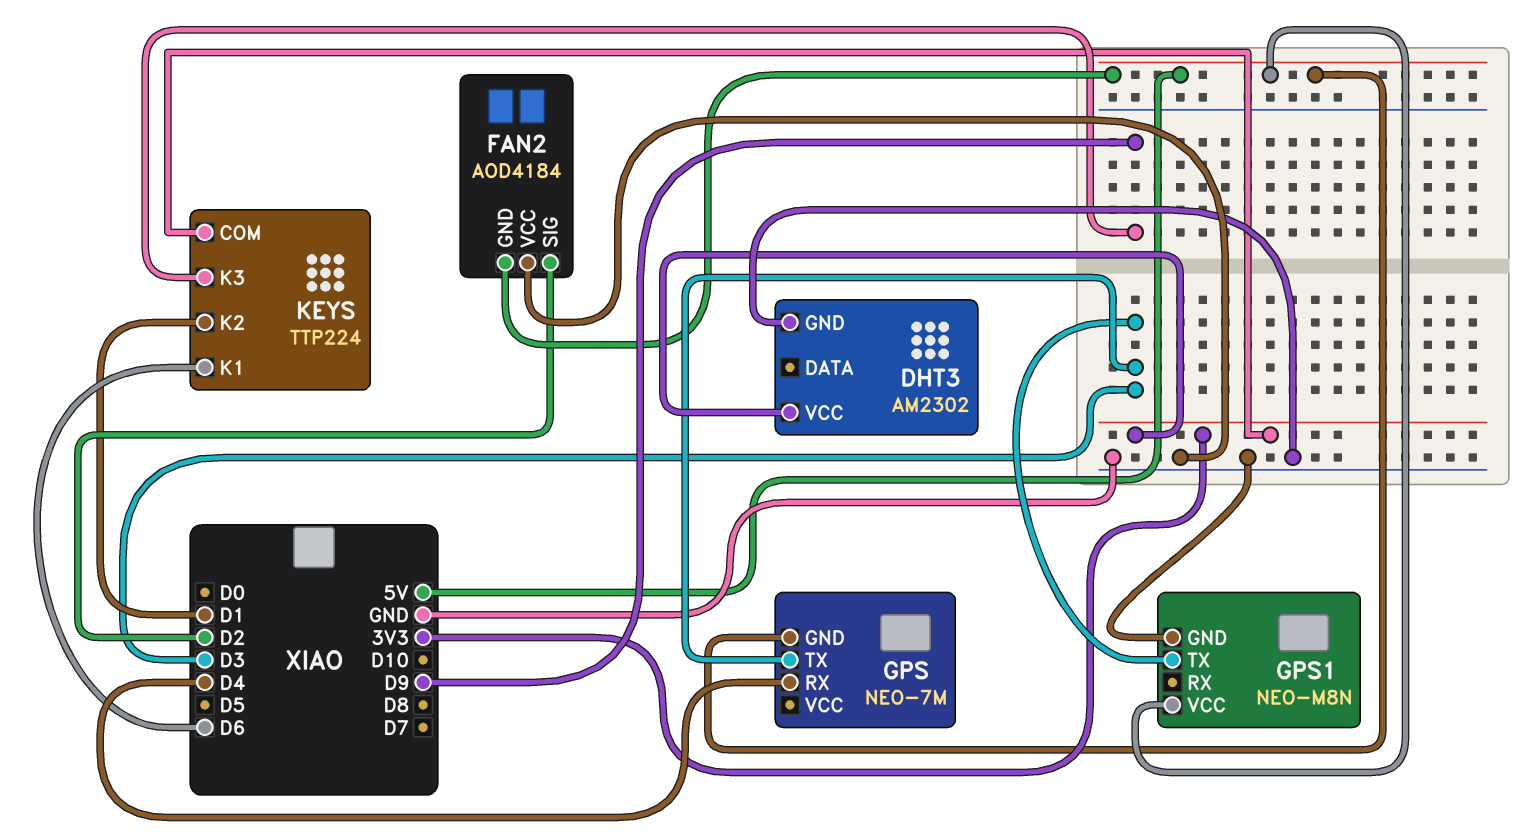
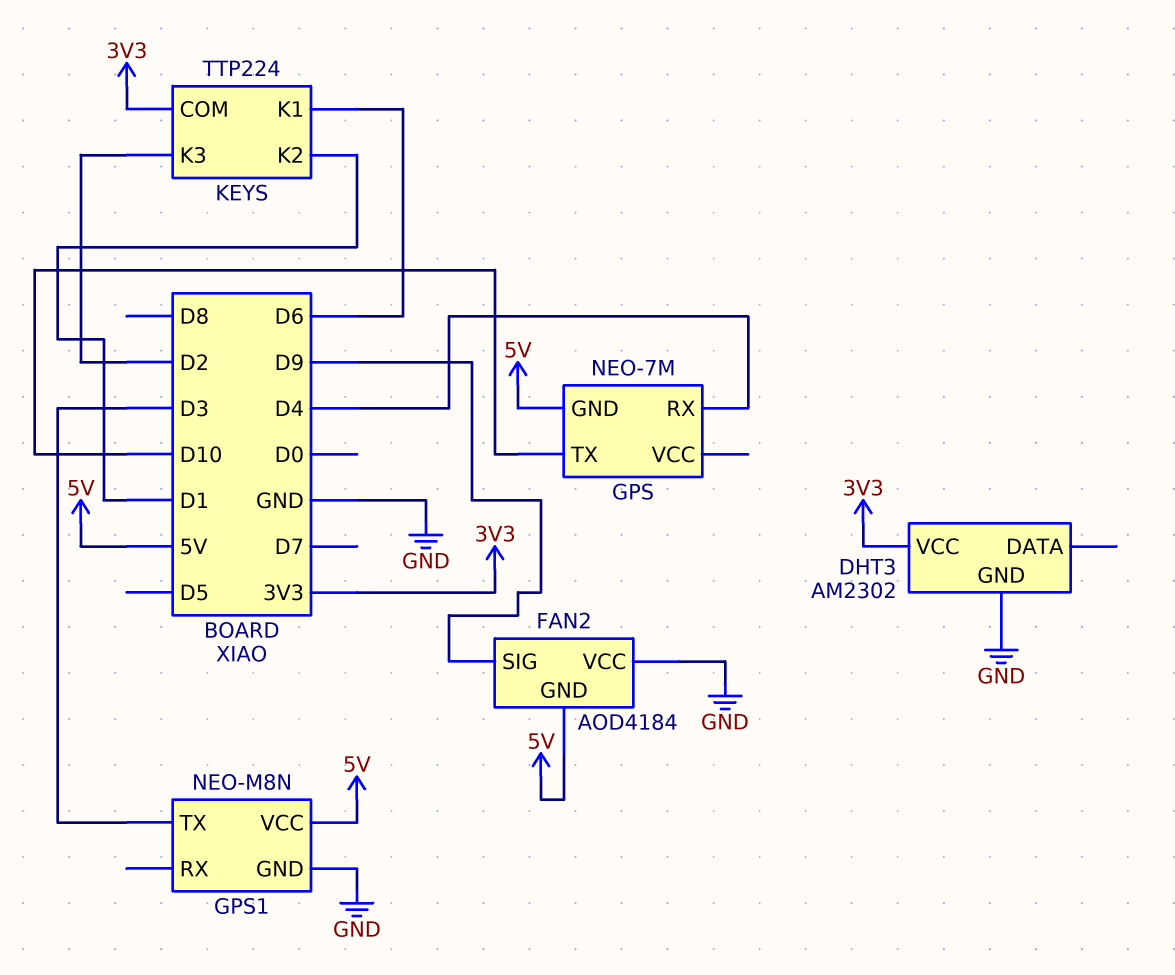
FAN2 pin SIG: D2 -> D9
GPS pin TX: D3 -> D10
KEYS pin K3: D9 -> D2

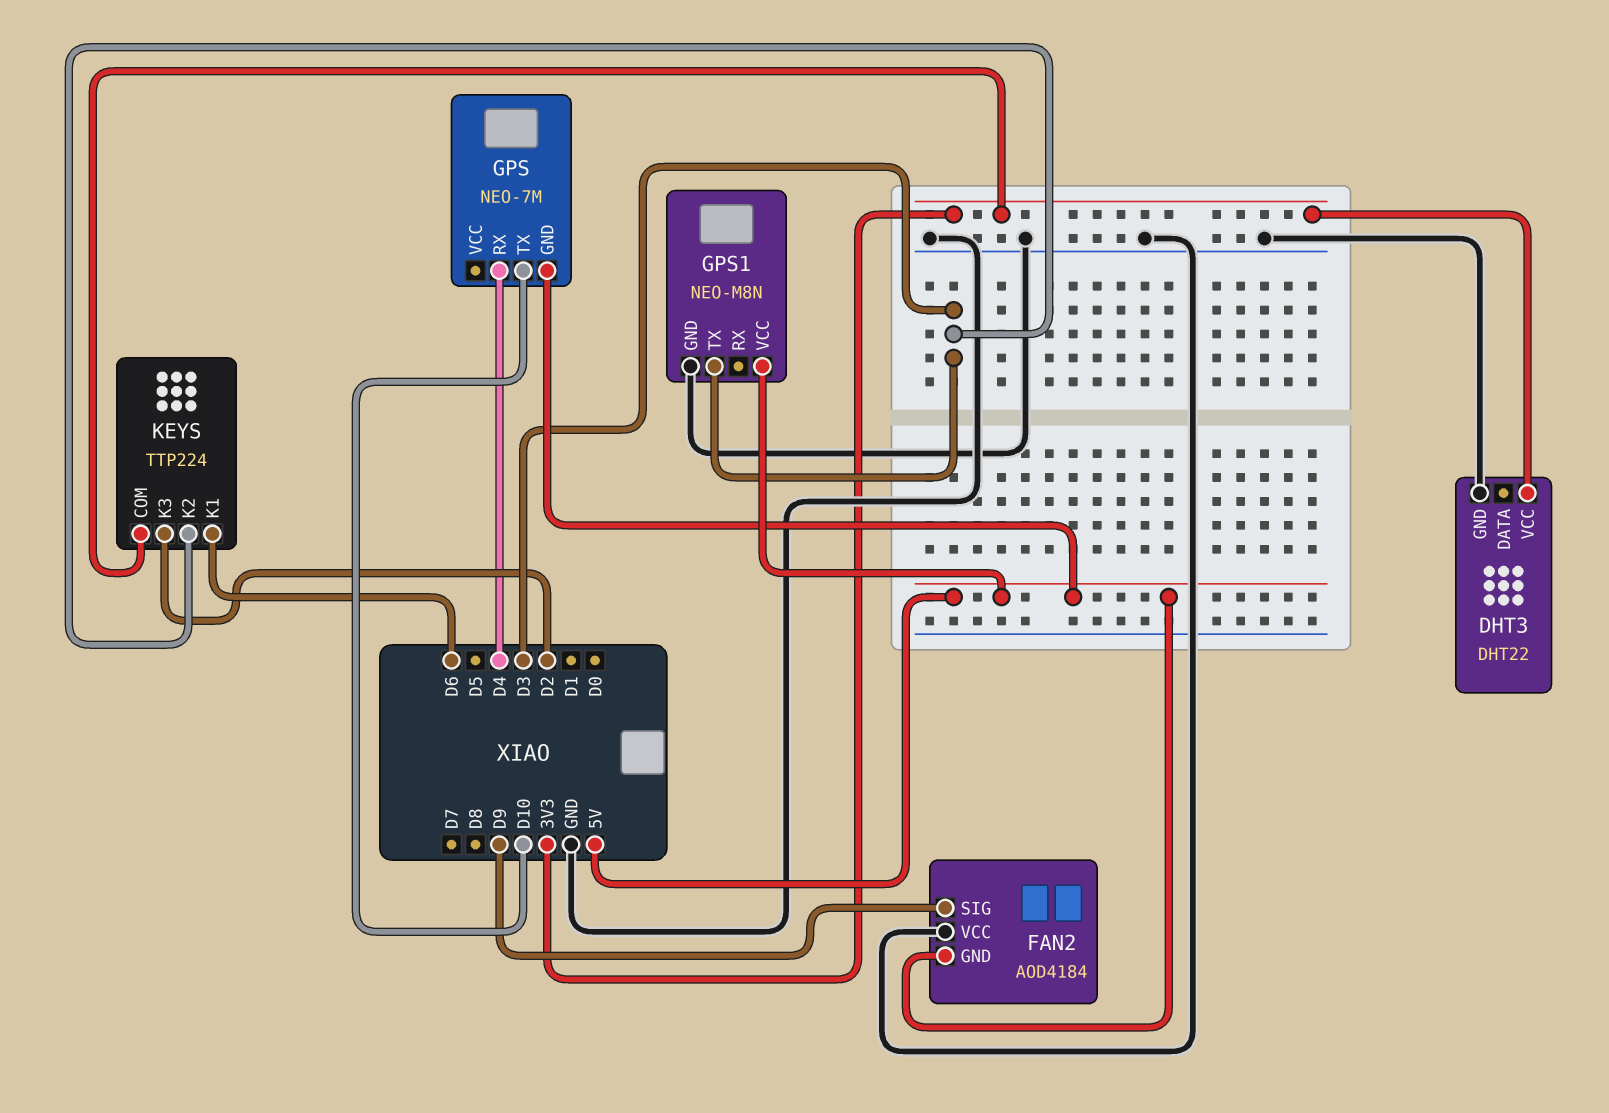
DHT3: AM2302 -> DHT22
KEYS pin K2: D1 -> D3

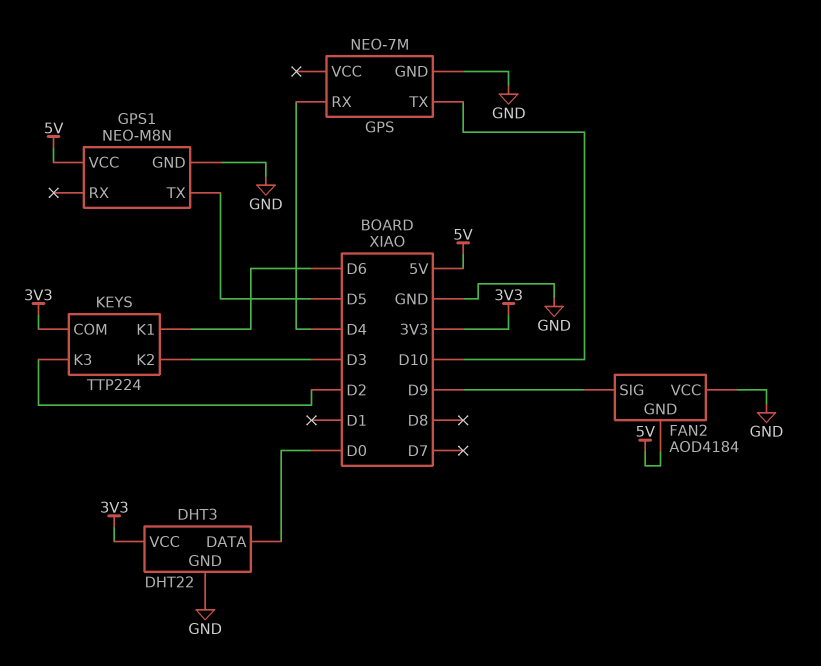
DHT3 pin DATA: none -> D0
GPS pin GND: 5V -> GND
GPS1 pin TX: D3 -> D5

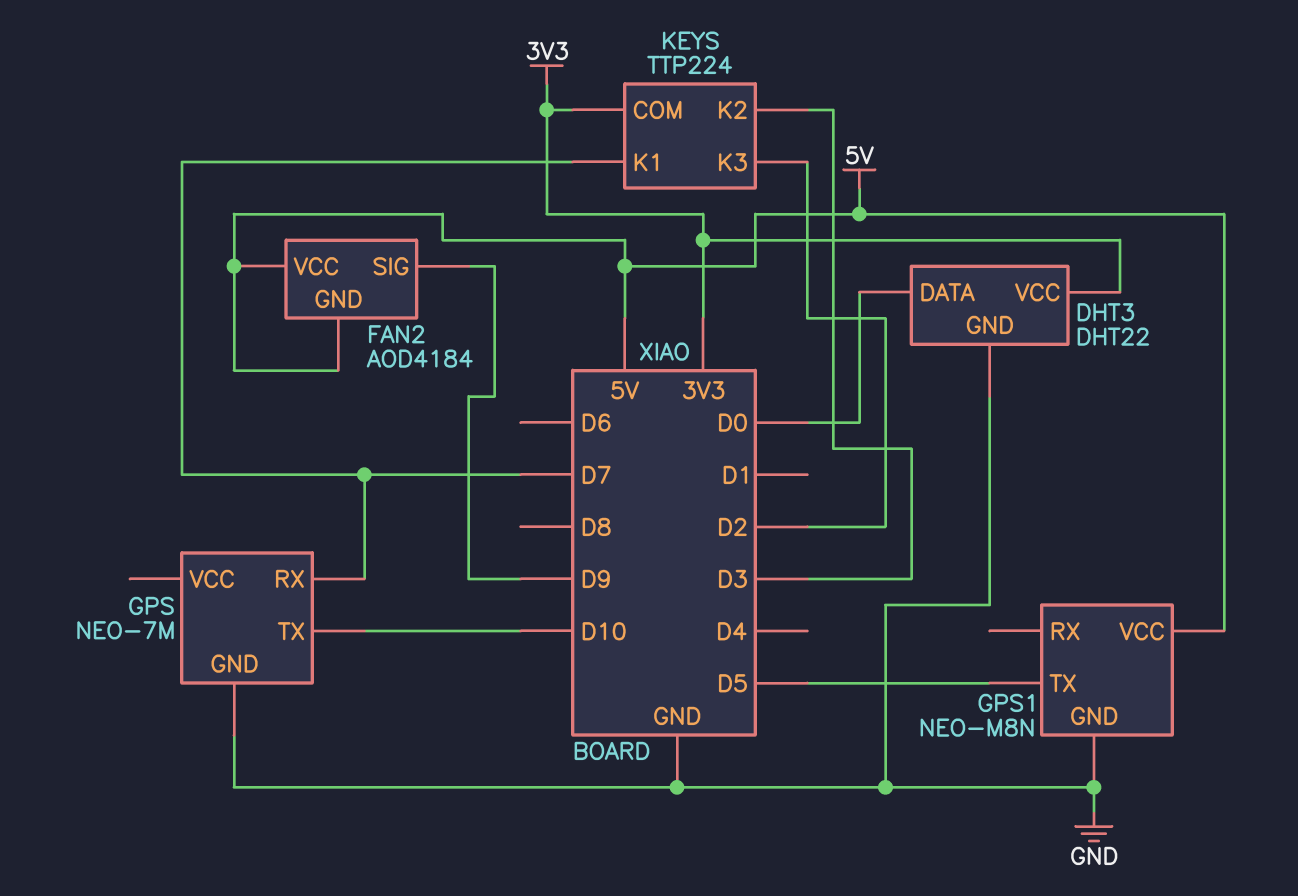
FAN2 pin VCC: GND -> 5V
GPS pin RX: D4 -> D7
KEYS pin K1: D6 -> D7

